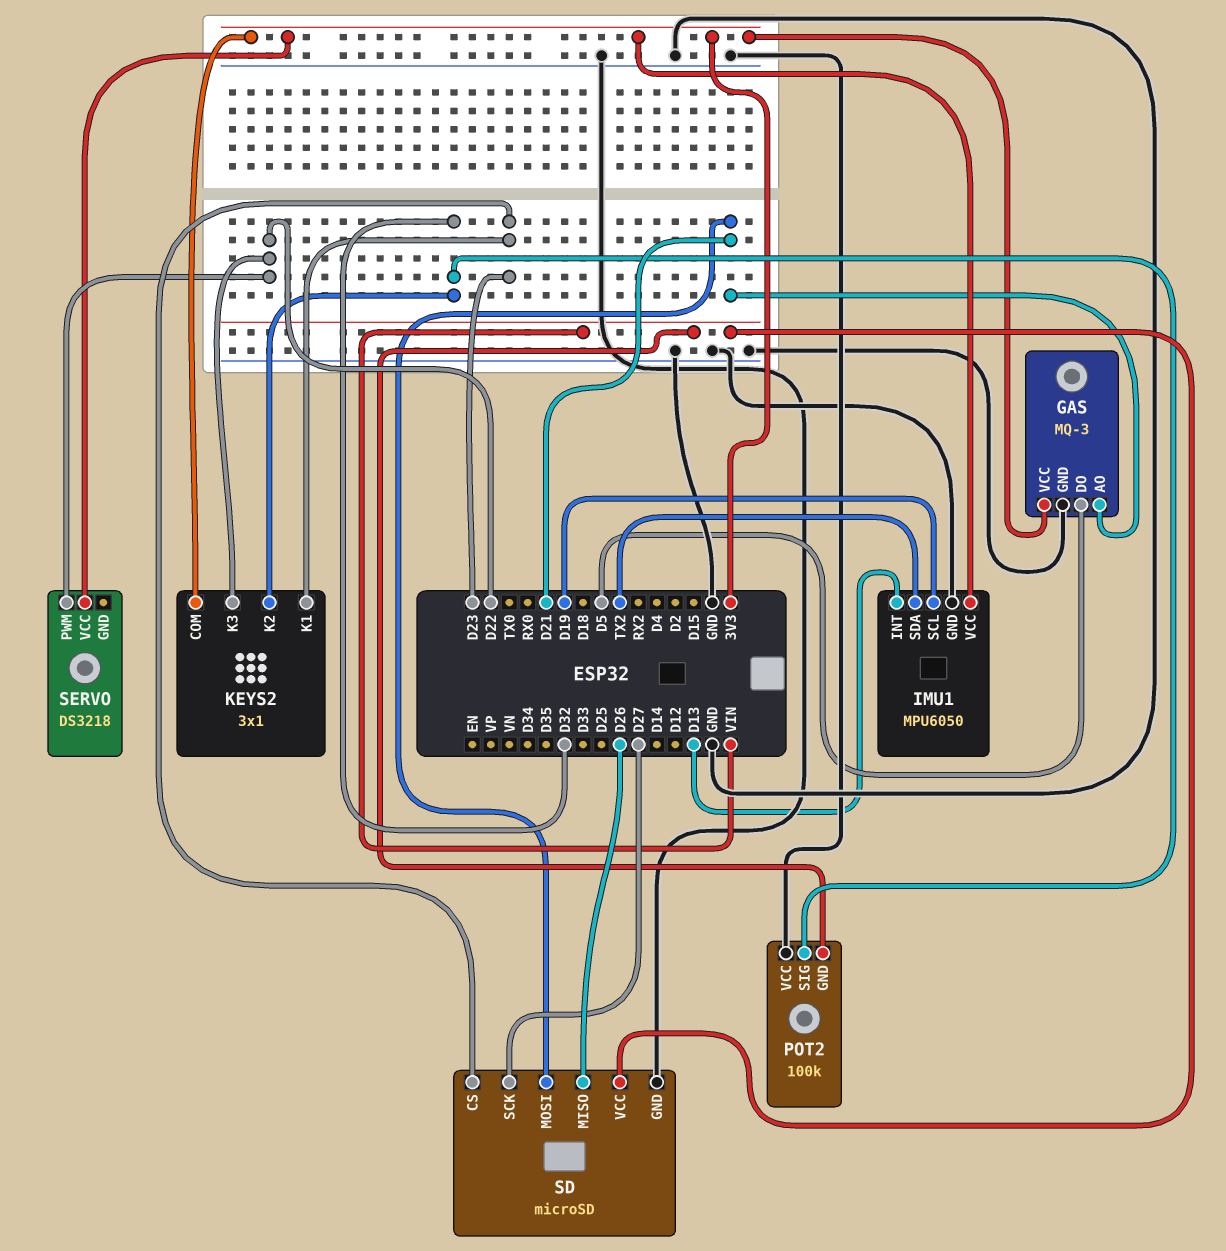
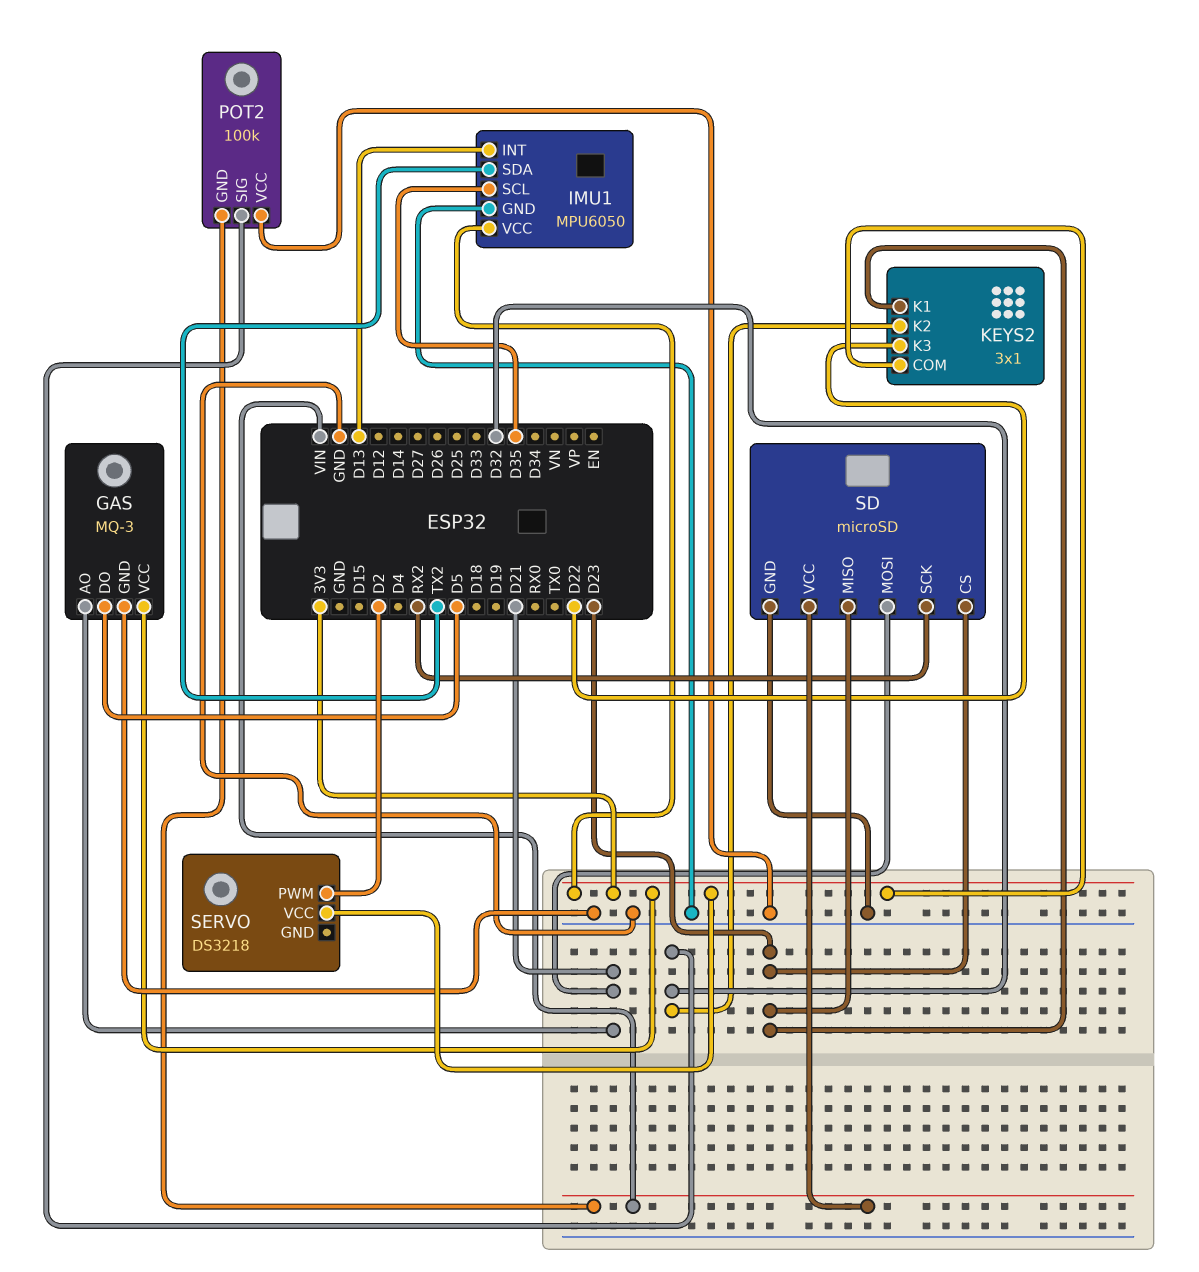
IMU1 pin SCL: D19 -> D35
SD pin MISO: D26 -> D23
SD pin SCK: D27 -> RX2
SERVO pin PWM: D22 -> D2

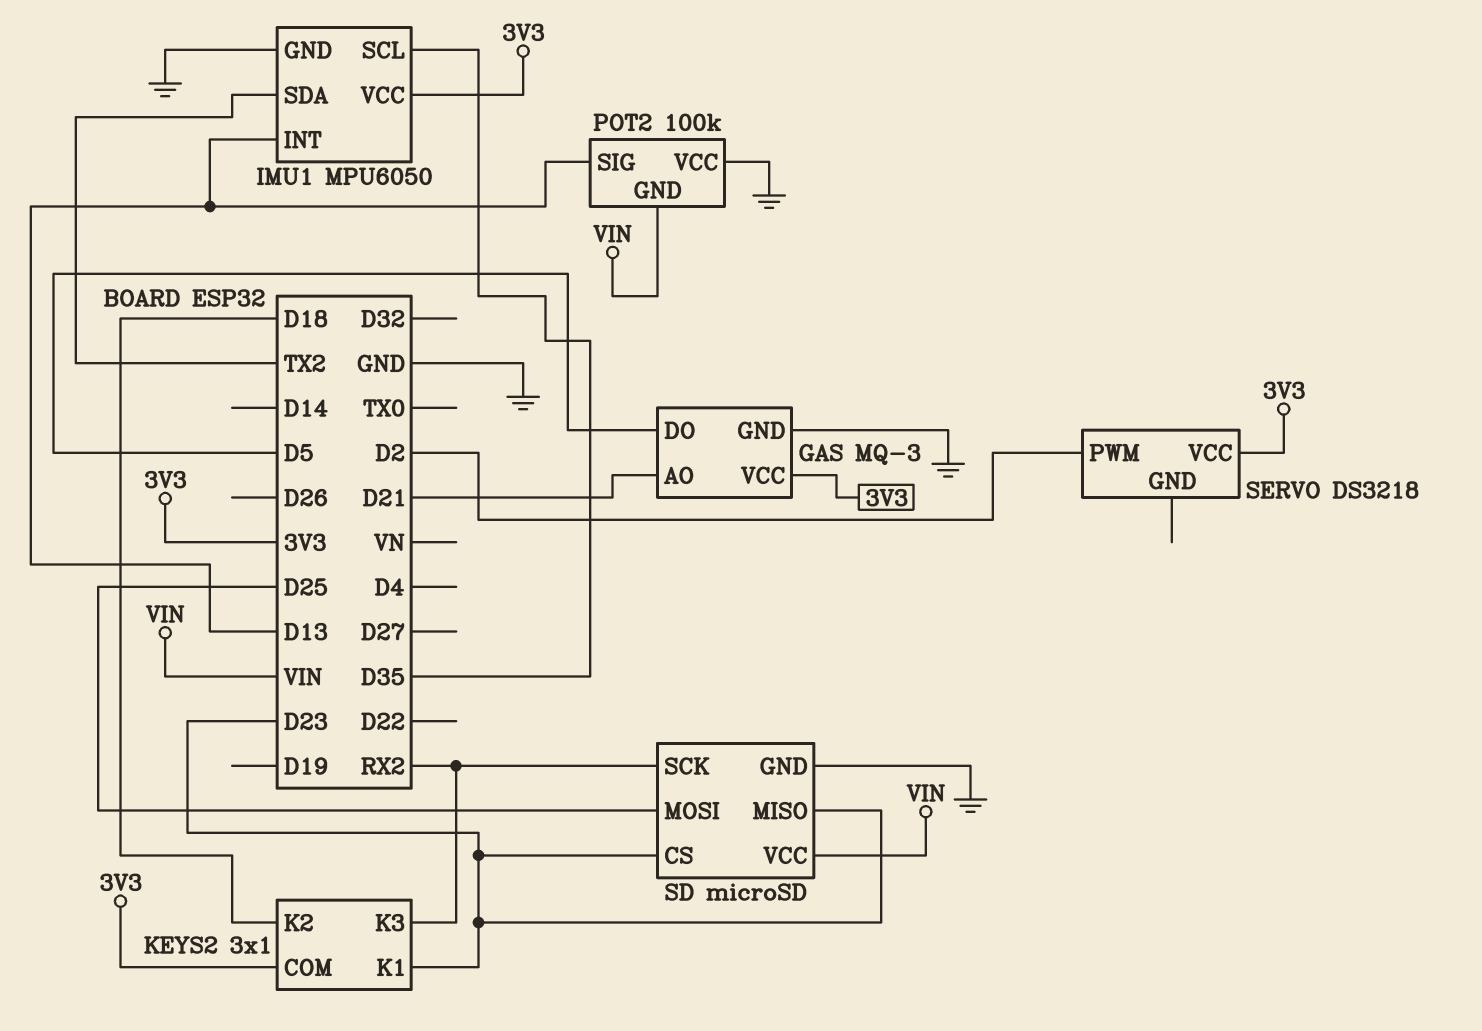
KEYS2 pin K2: D32 -> D18
KEYS2 pin K3: D22 -> RX2
POT2 pin SIG: D32 -> D13
SD pin MOSI: D21 -> D25

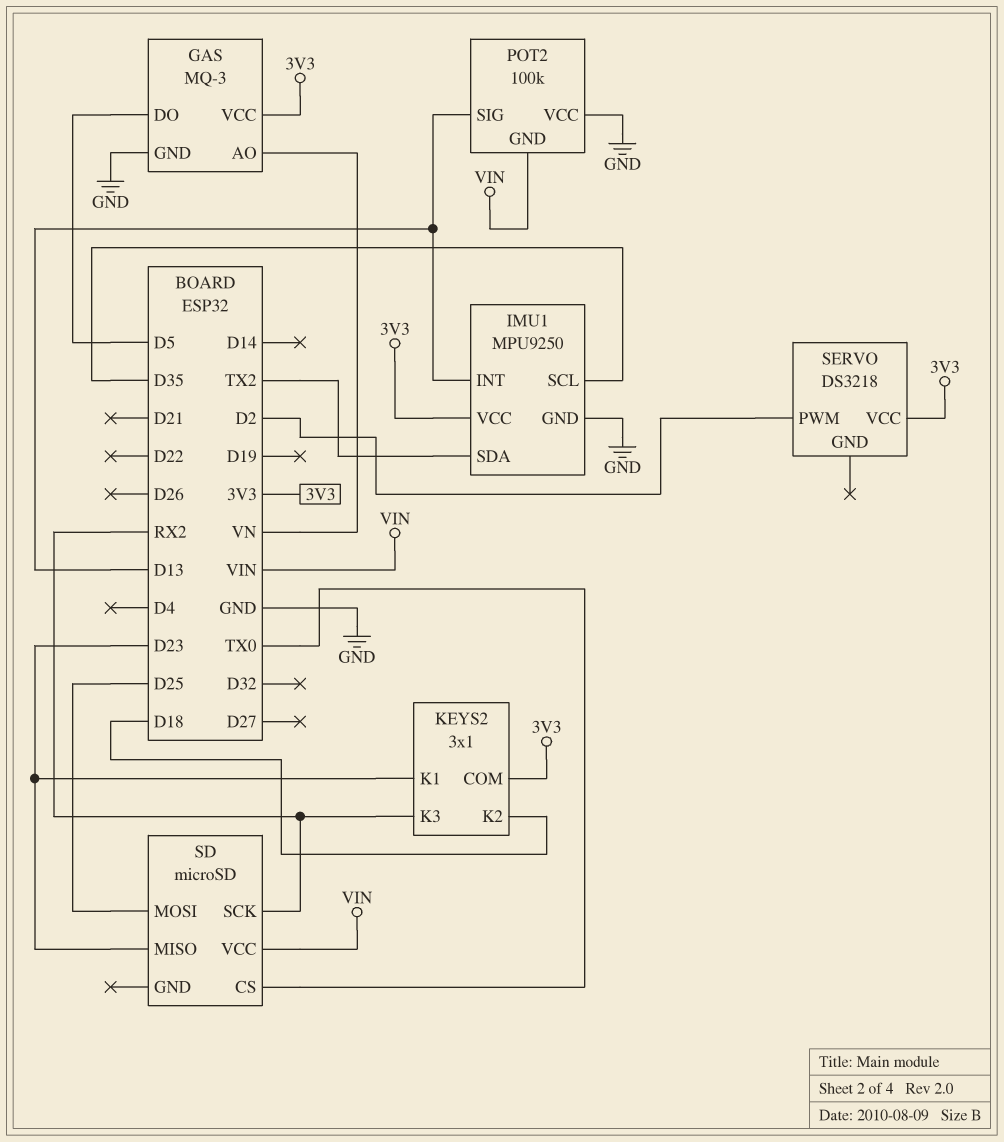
GAS pin AO: D21 -> VN
IMU1: MPU6050 -> MPU9250
SD pin CS: D23 -> TX0
SD pin GND: GND -> none

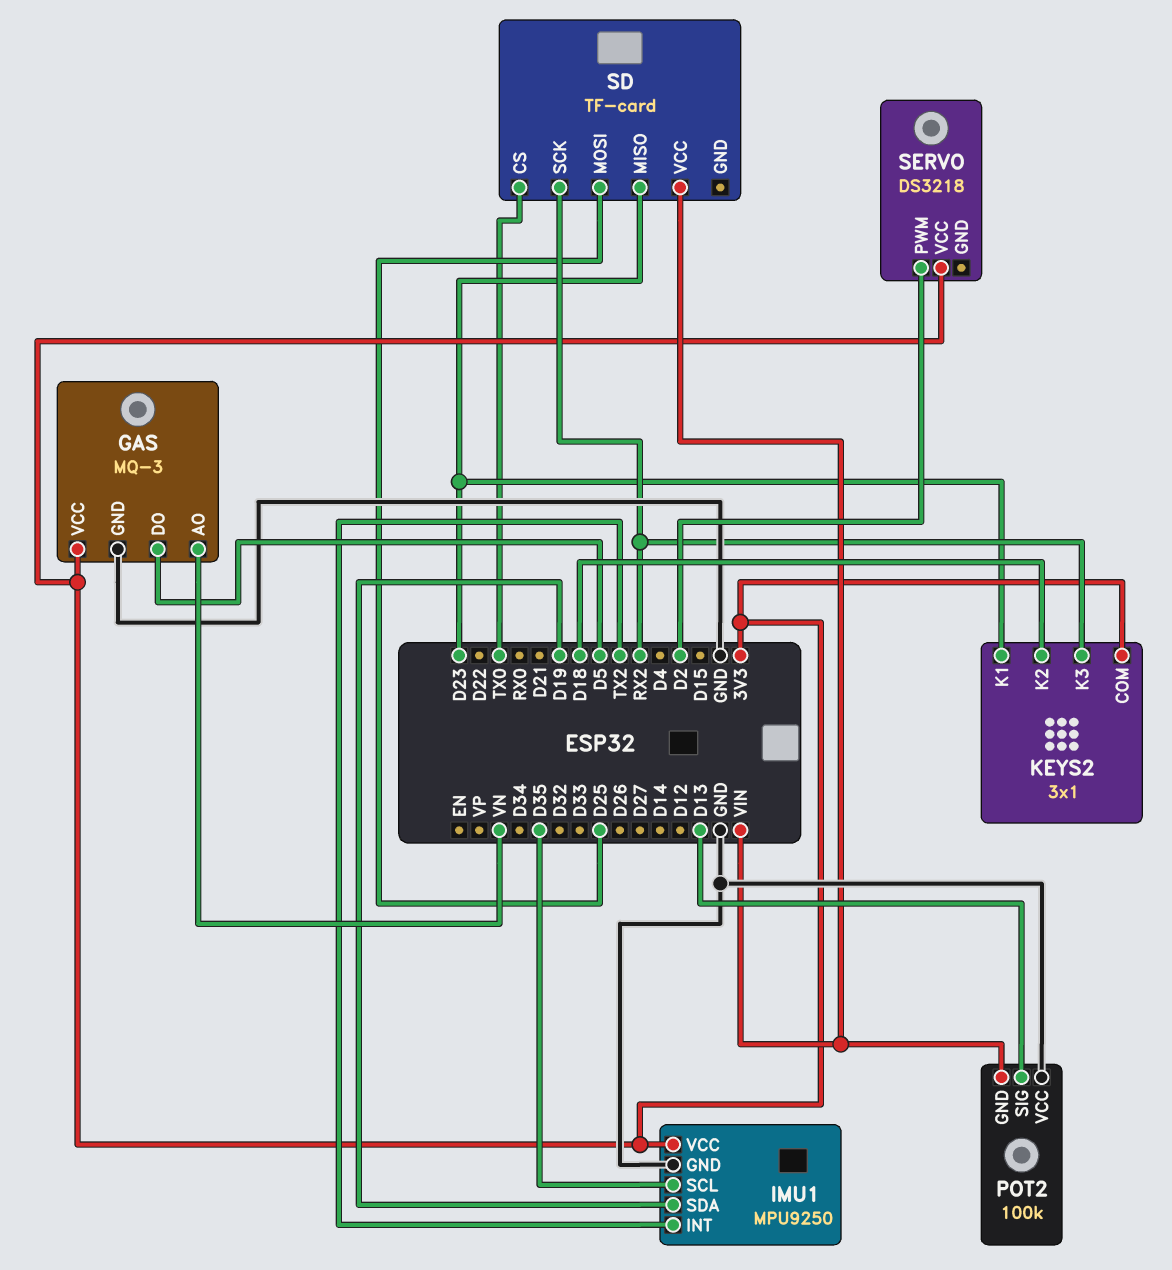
IMU1 pin INT: D13 -> TX2
IMU1 pin SDA: TX2 -> D19
SD: microSD -> TF-card

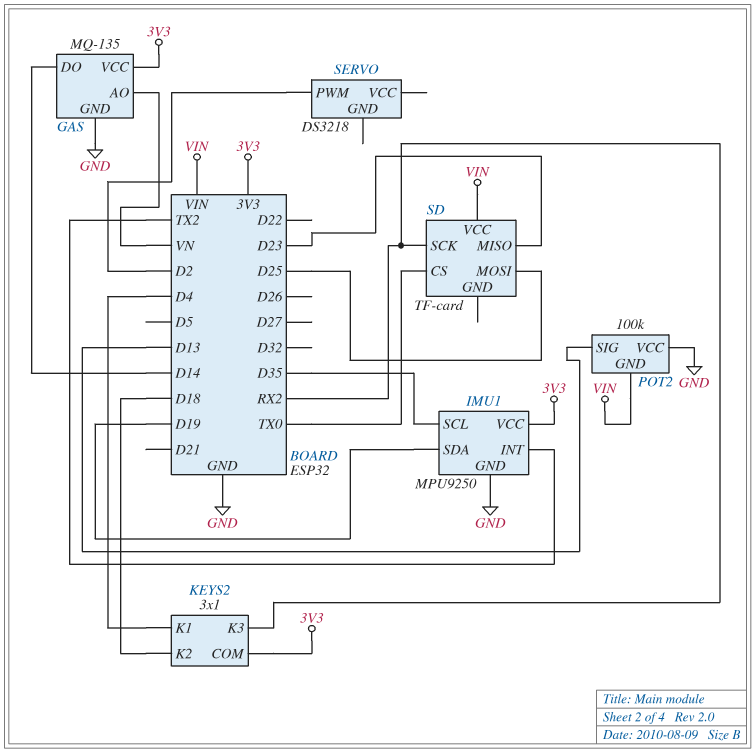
GAS: MQ-3 -> MQ-135
GAS pin DO: D5 -> D14
KEYS2 pin K1: D23 -> D4
SERVO pin VCC: 3V3 -> none

